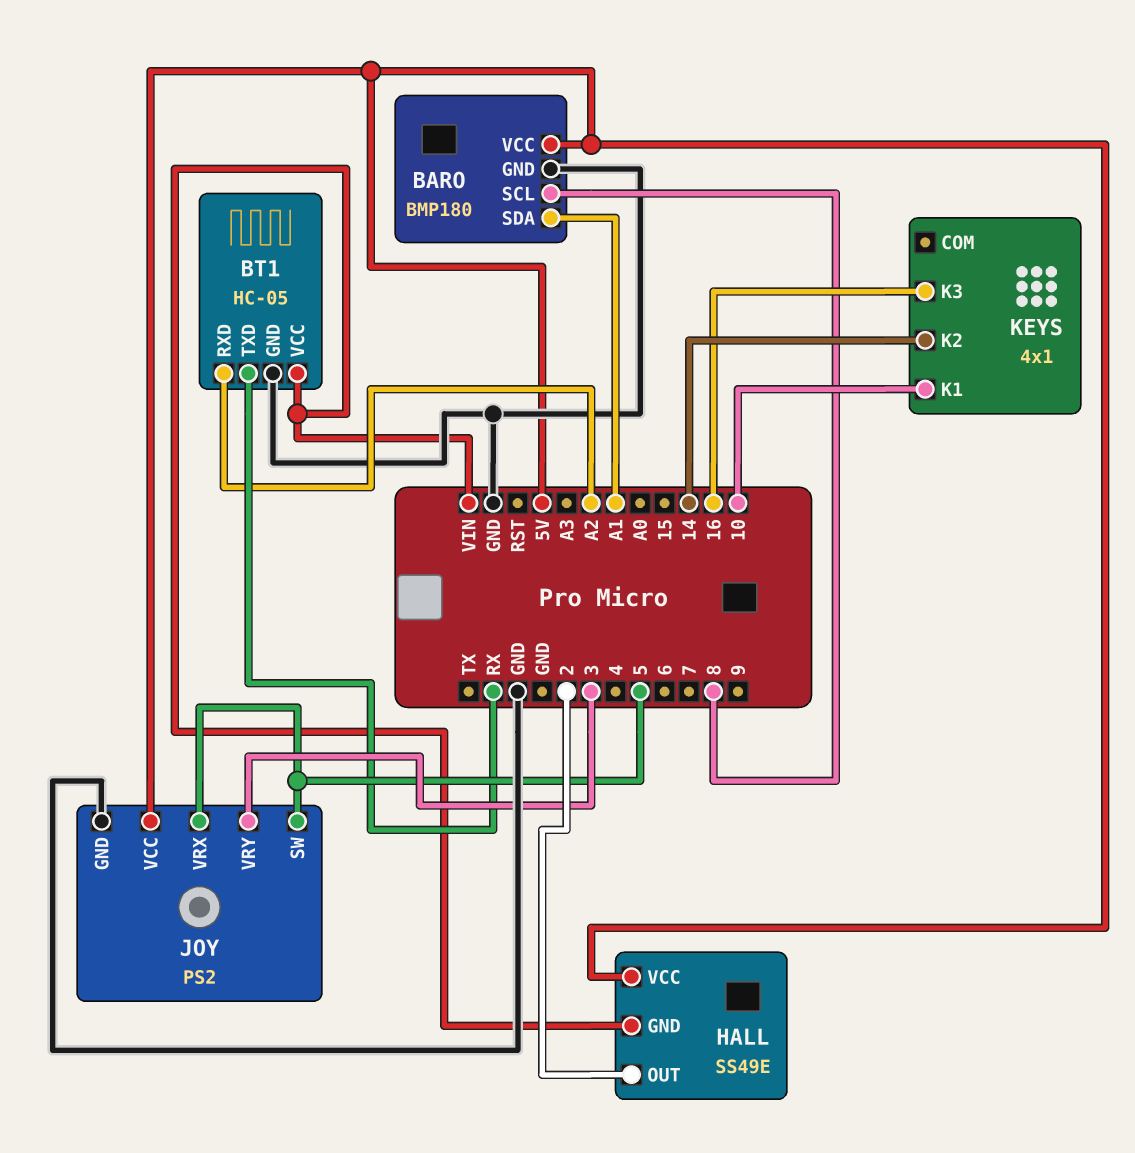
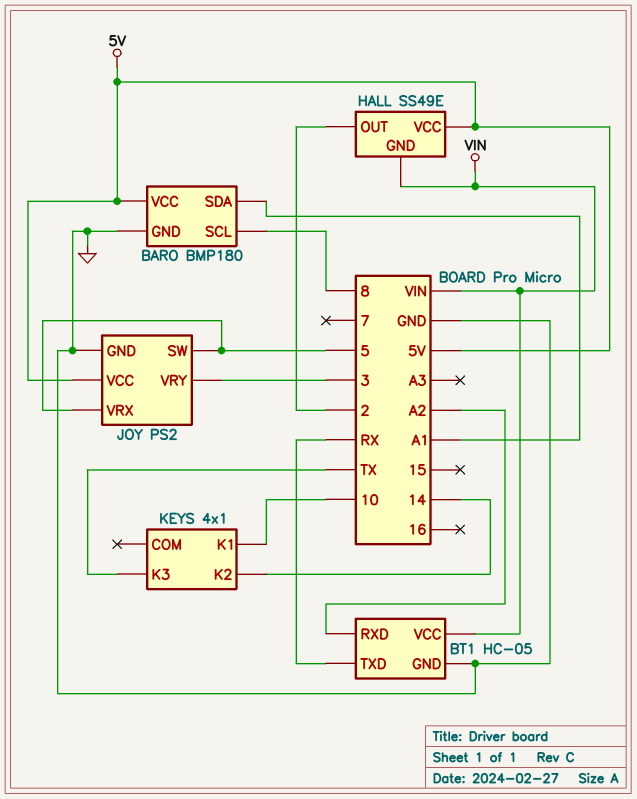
KEYS pin K3: 16 -> TX

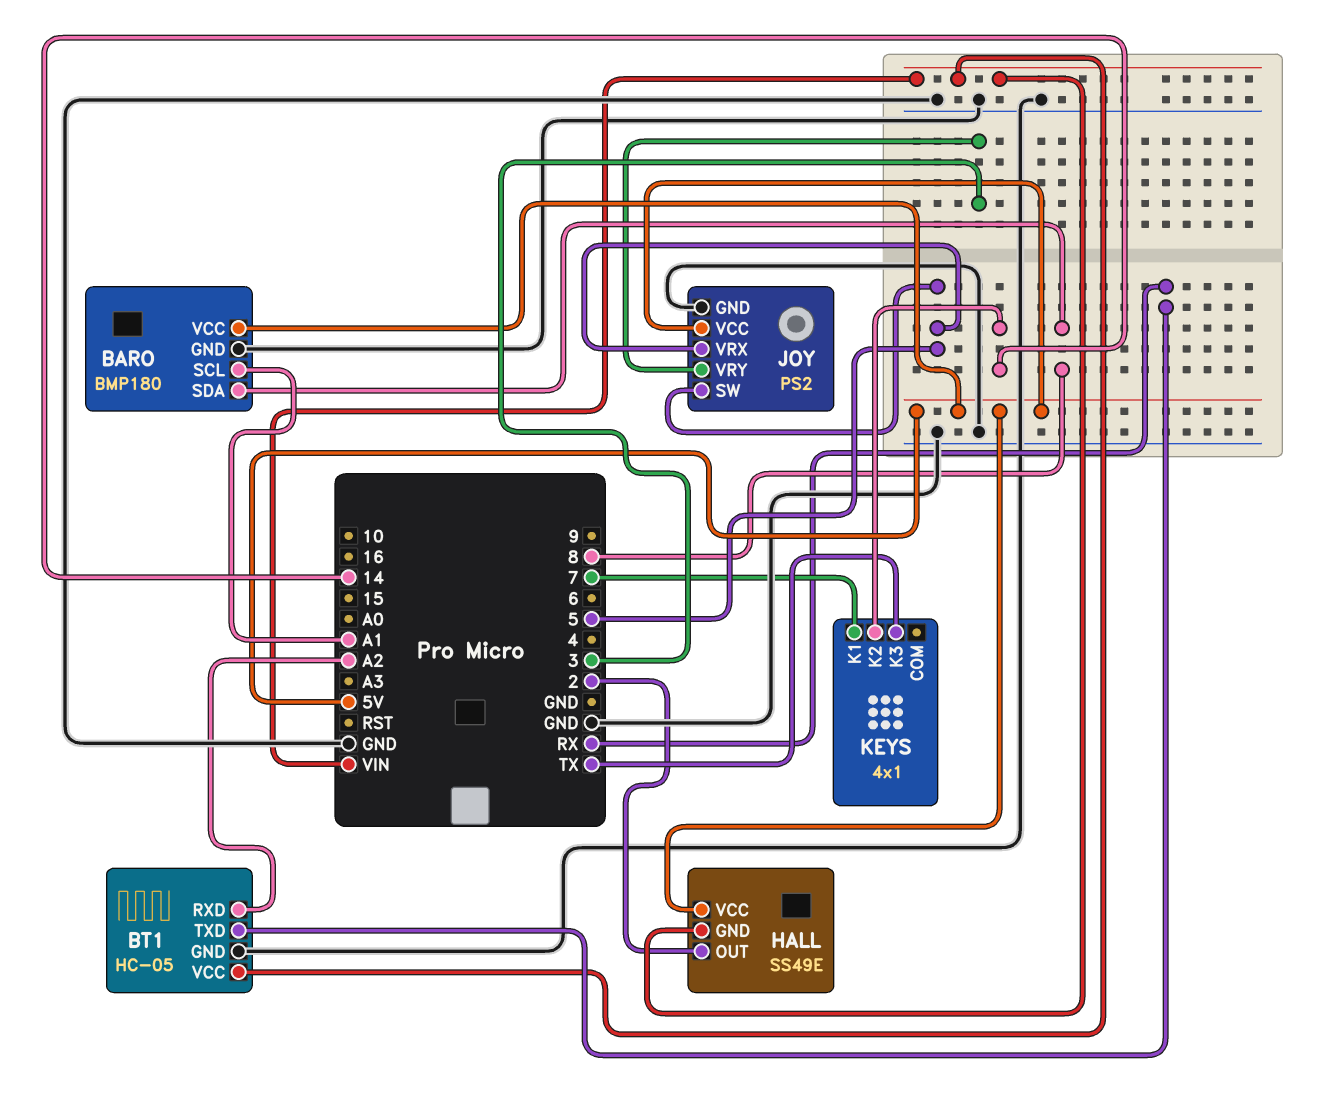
BARO pin SCL: 8 -> A1
BARO pin SDA: A1 -> 8
KEYS pin K1: 10 -> 7

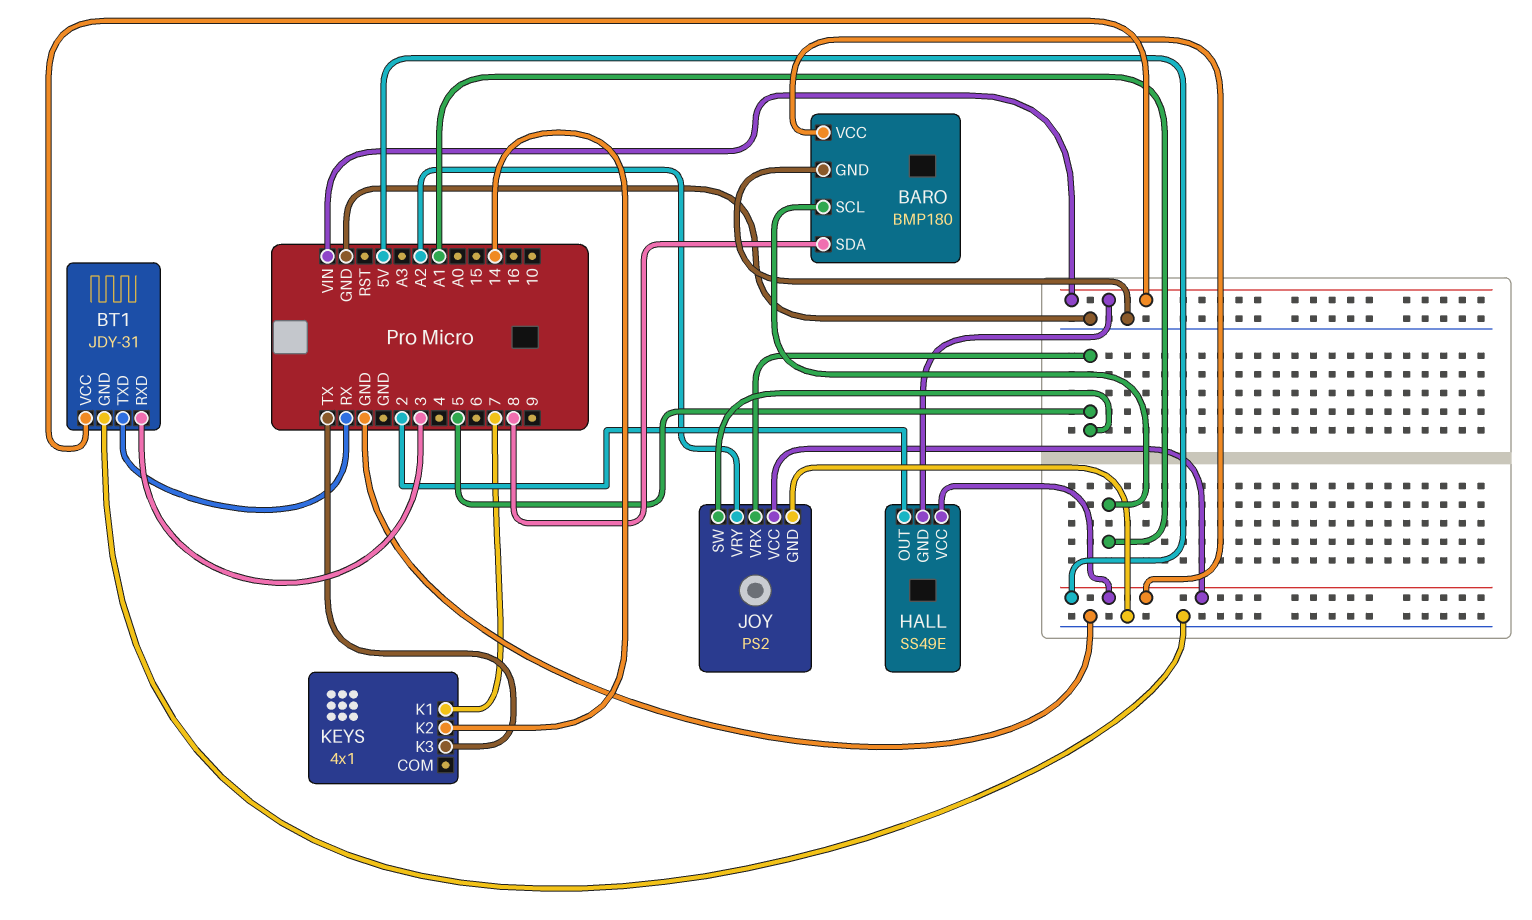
BT1: HC-05 -> JDY-31
BT1 pin RXD: A2 -> 3
JOY pin VRY: 3 -> A2

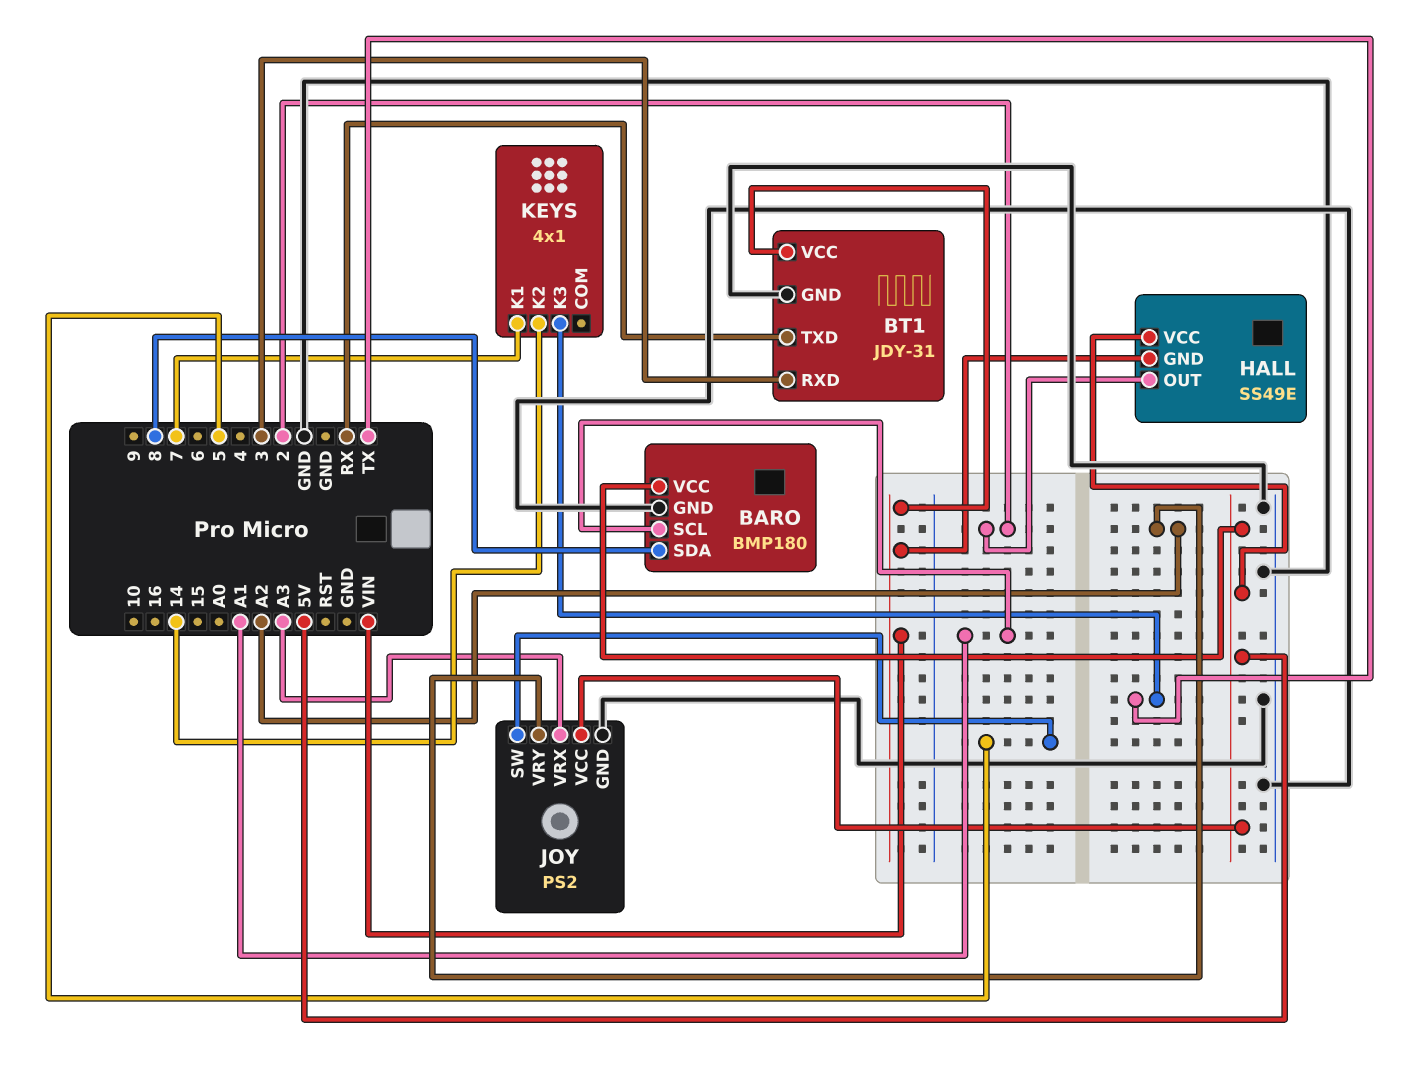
JOY pin VRX: 5 -> A3

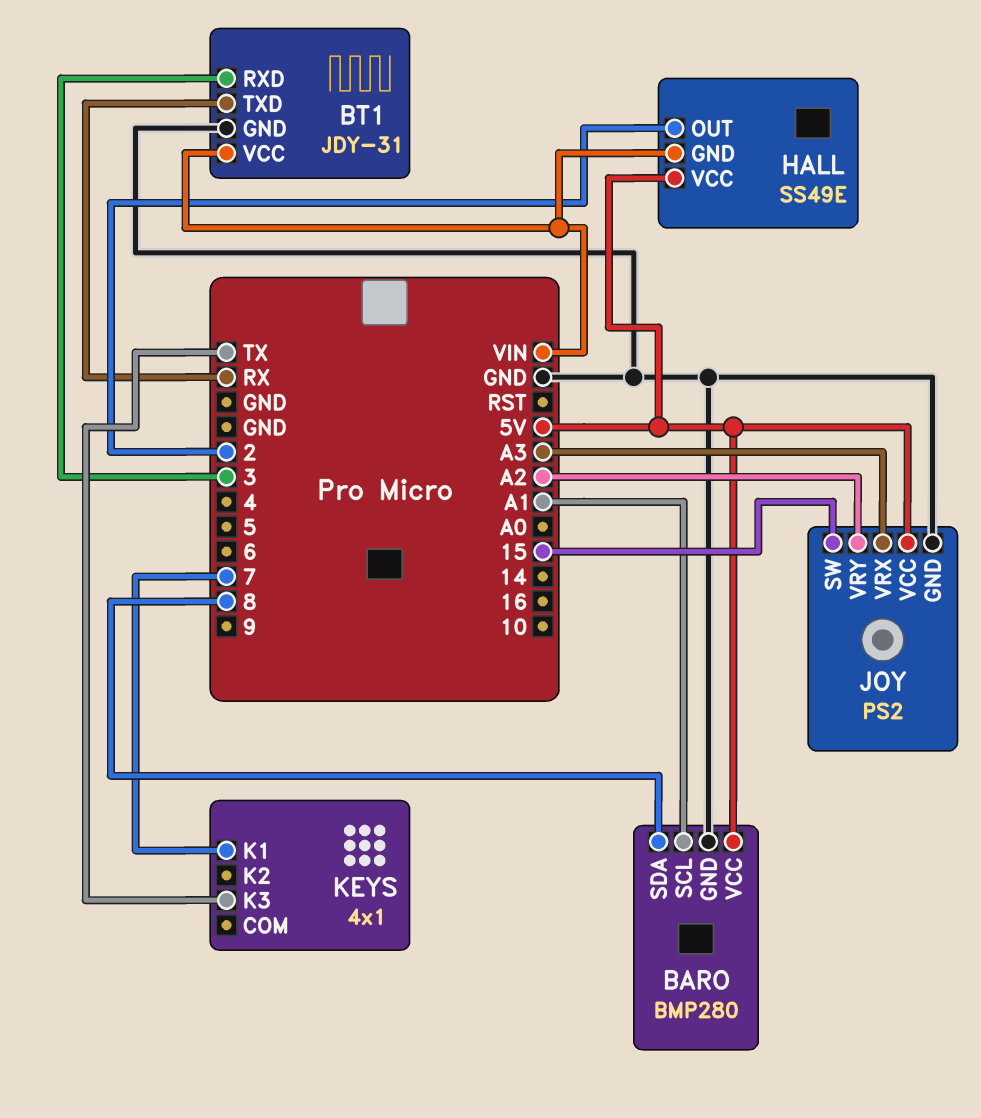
BARO: BMP180 -> BMP280
JOY pin SW: 5 -> 15
KEYS pin K2: 14 -> none

